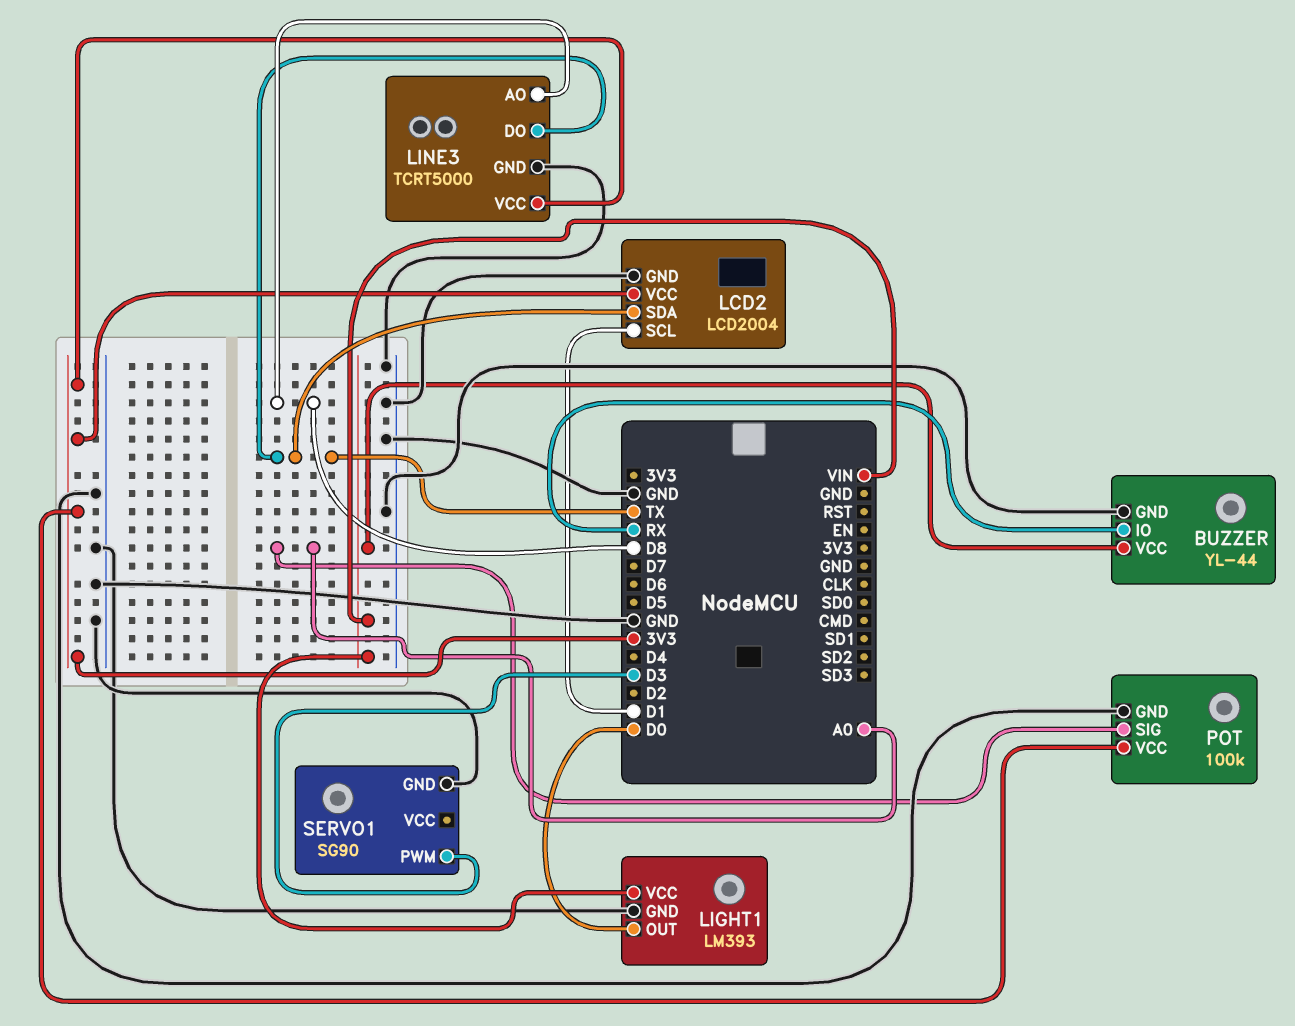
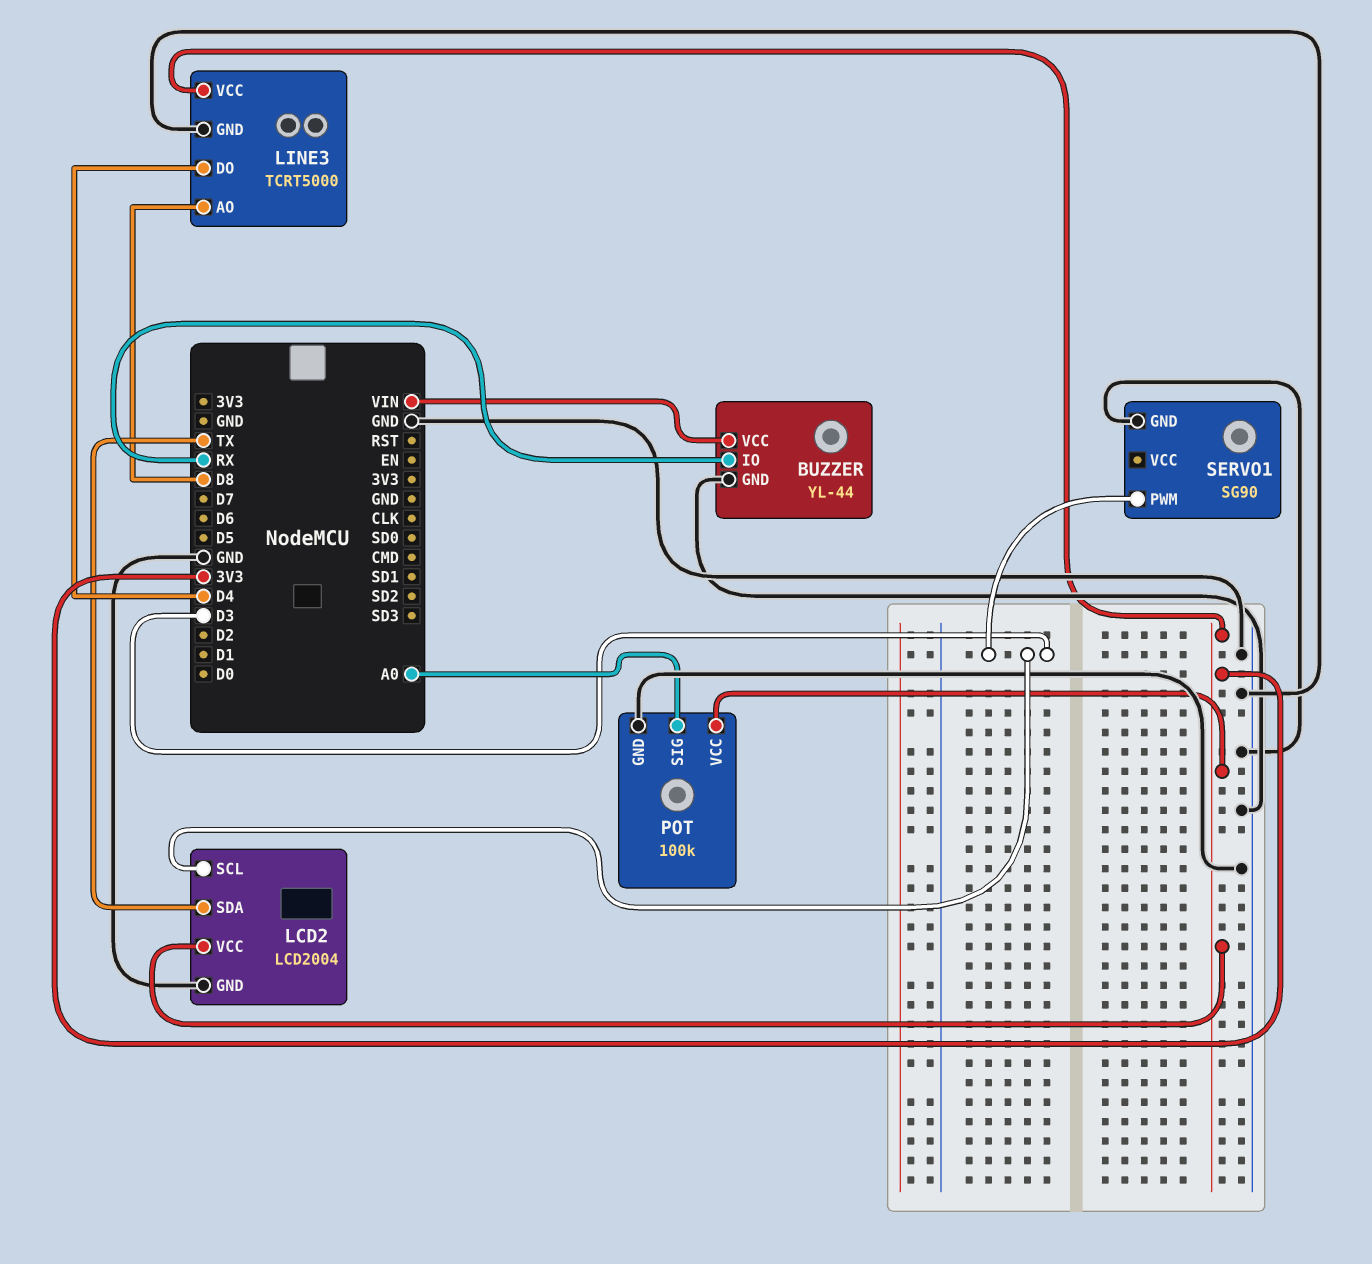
LCD2 pin SCL: D1 -> D3
LIGHT1: LM393 -> none
LIGHT1 pin GND: GND -> none
LIGHT1 pin OUT: D0 -> none
LIGHT1 pin VCC: VIN -> none
LINE3 pin DO: TX -> D4

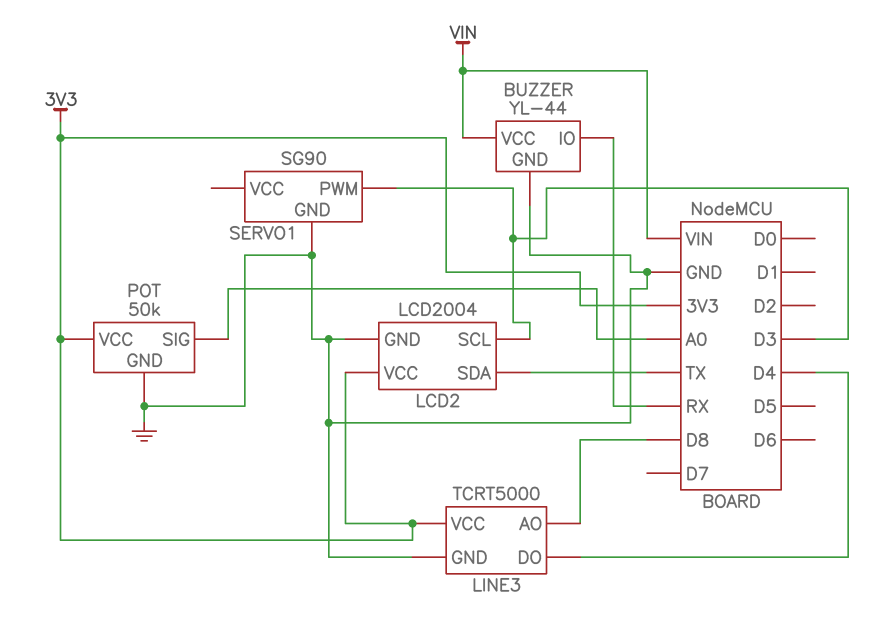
POT: 100k -> 50k

